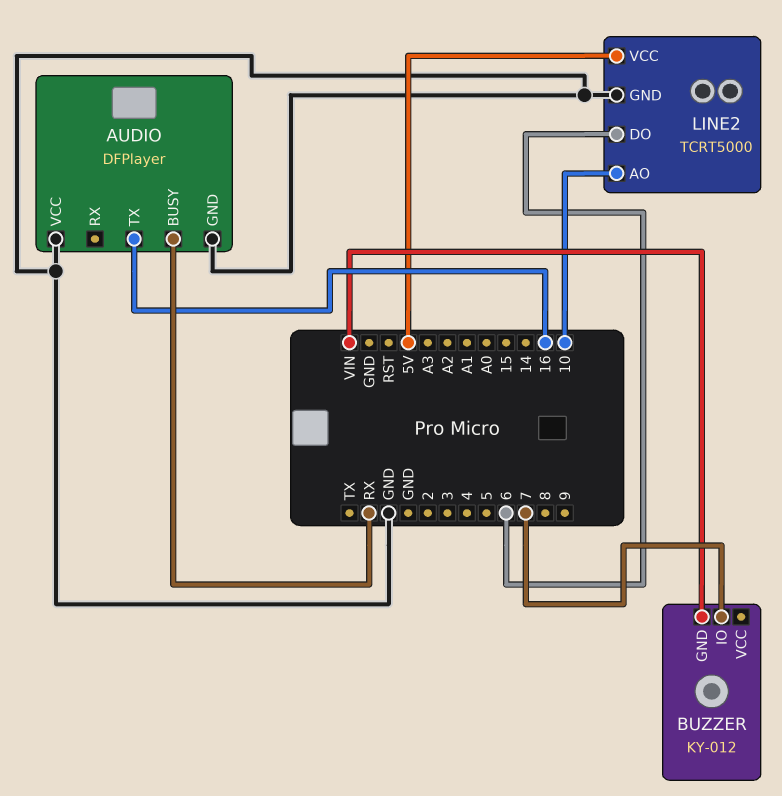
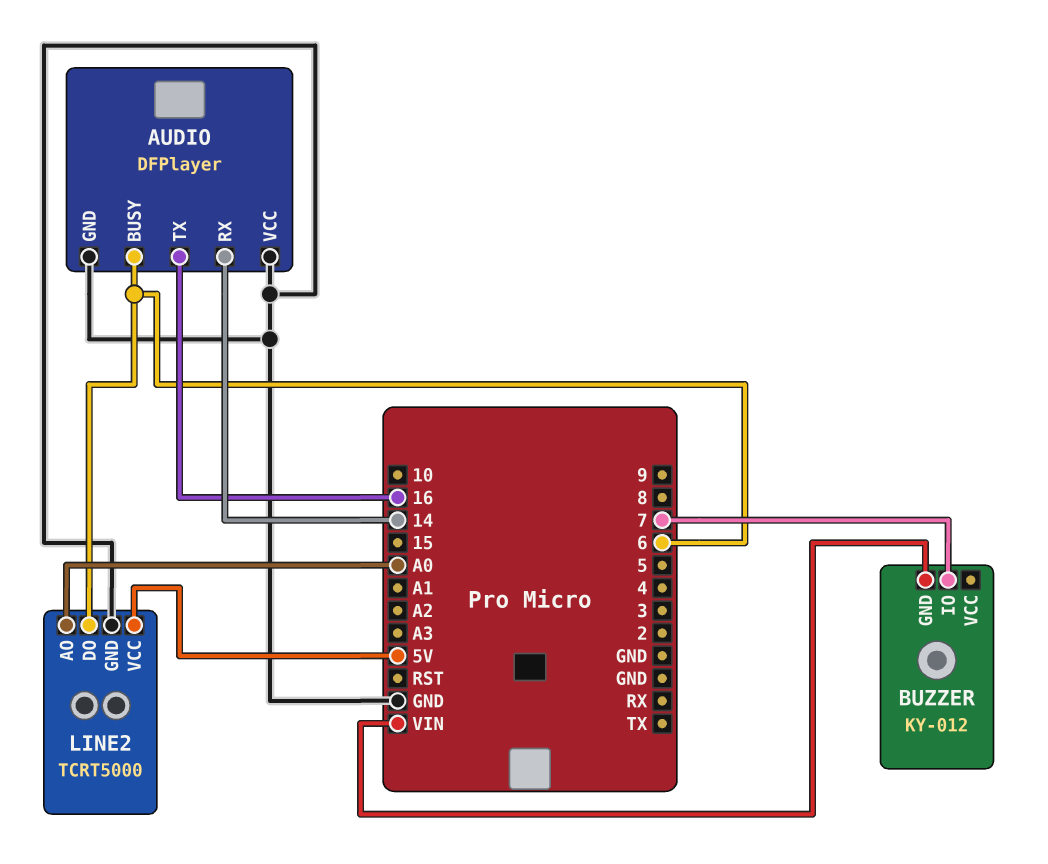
AUDIO pin BUSY: RX -> 6
AUDIO pin RX: none -> 14
LINE2 pin AO: 10 -> A0

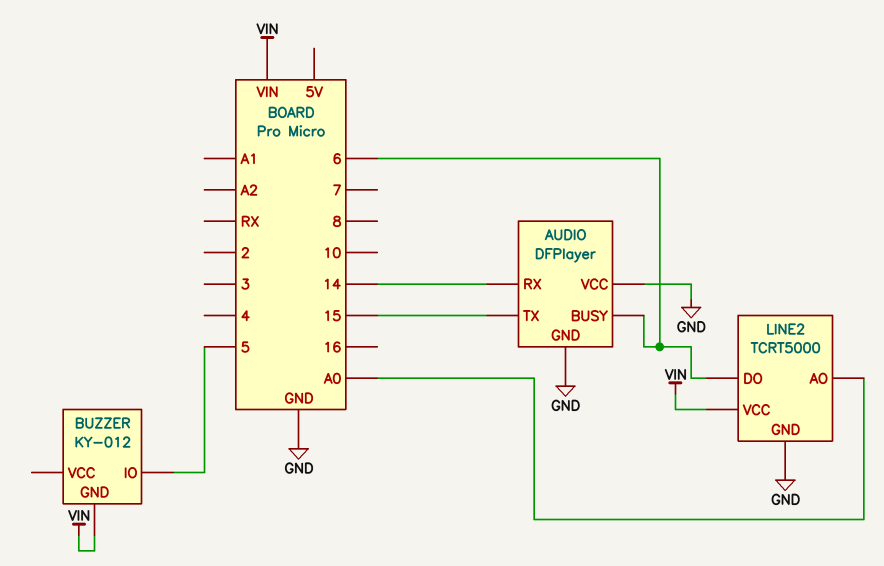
AUDIO pin TX: 16 -> 15
BUZZER pin IO: 7 -> 5
LINE2 pin VCC: 5V -> VIN

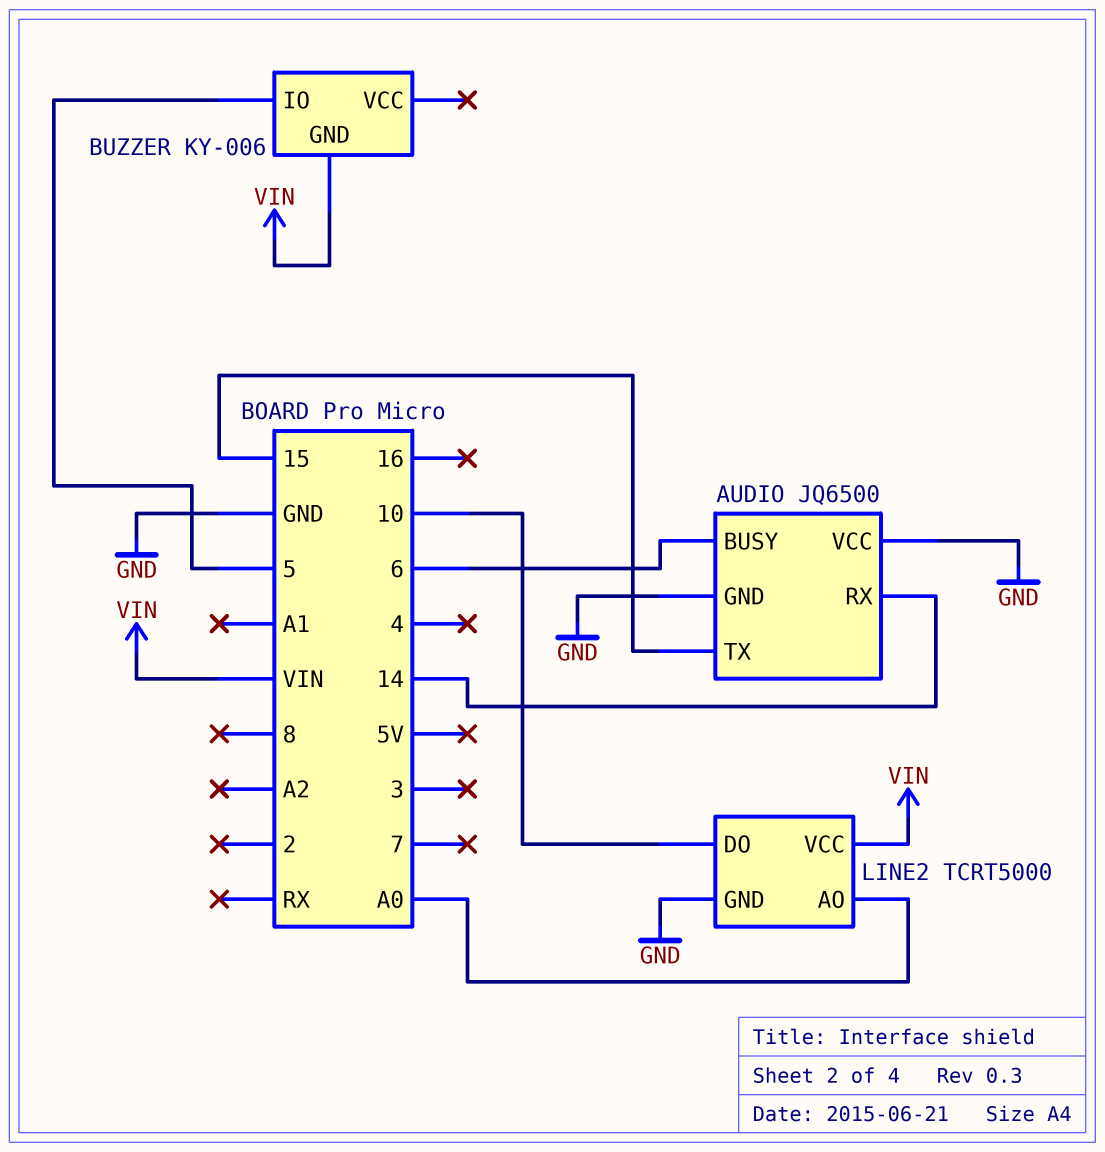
AUDIO: DFPlayer -> JQ6500
BUZZER: KY-012 -> KY-006
LINE2 pin DO: 6 -> 10

